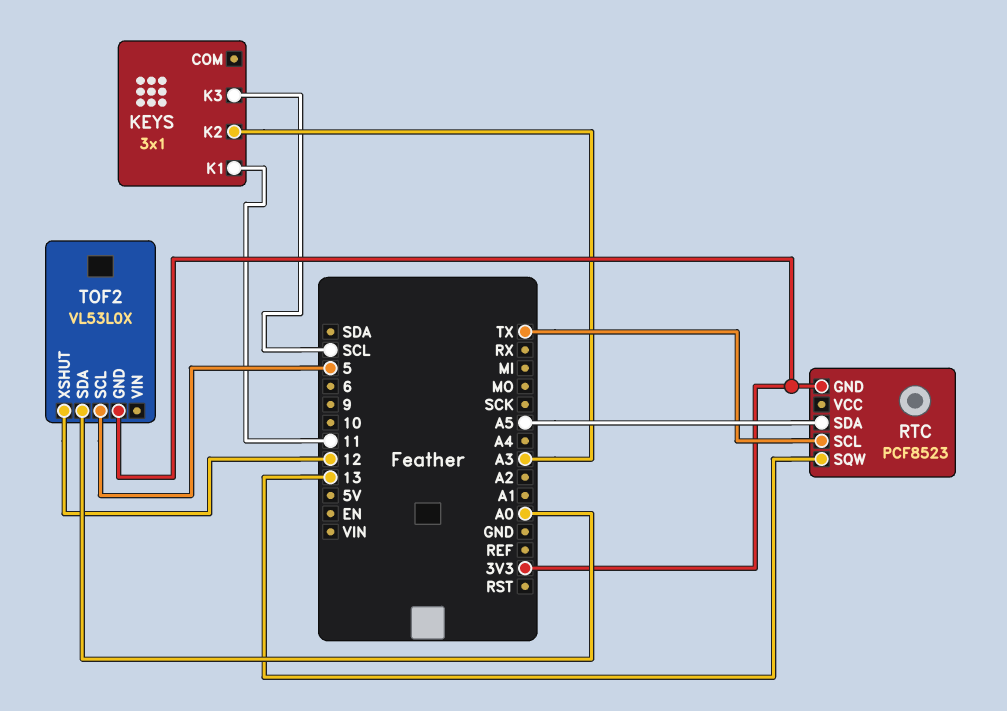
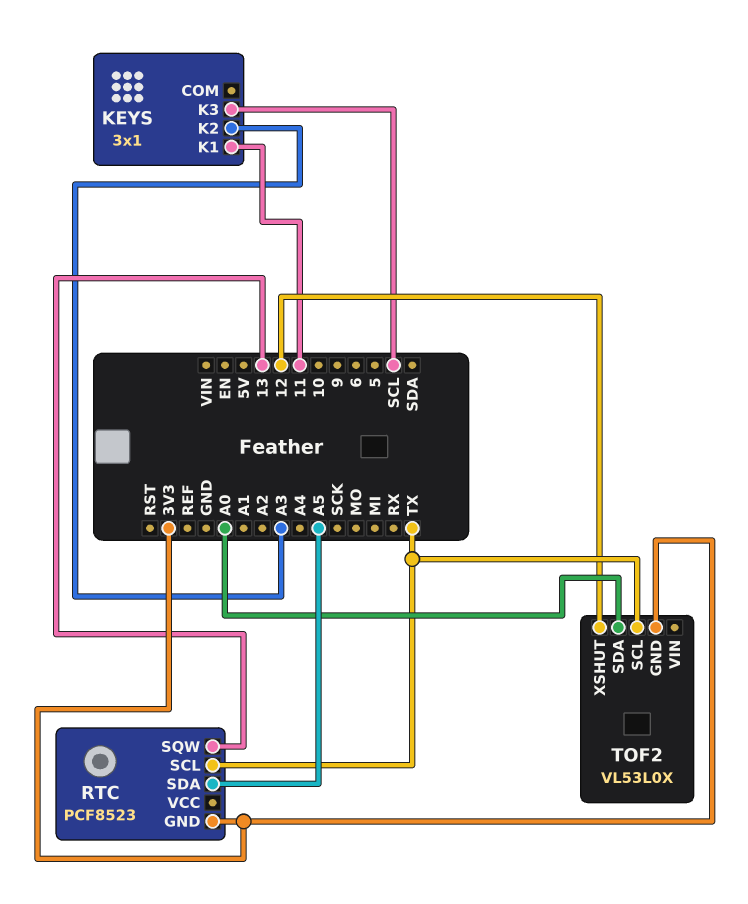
TOF2 pin SCL: 5 -> TX

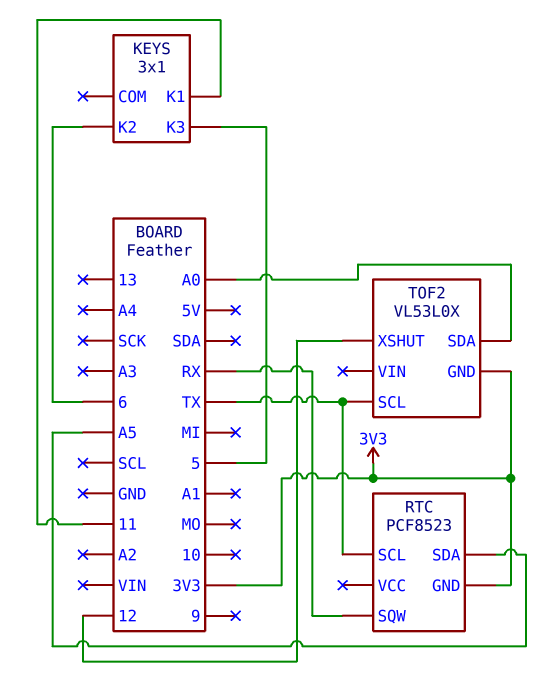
KEYS pin K2: A3 -> 6
KEYS pin K3: SCL -> 5
RTC pin SQW: 13 -> RX

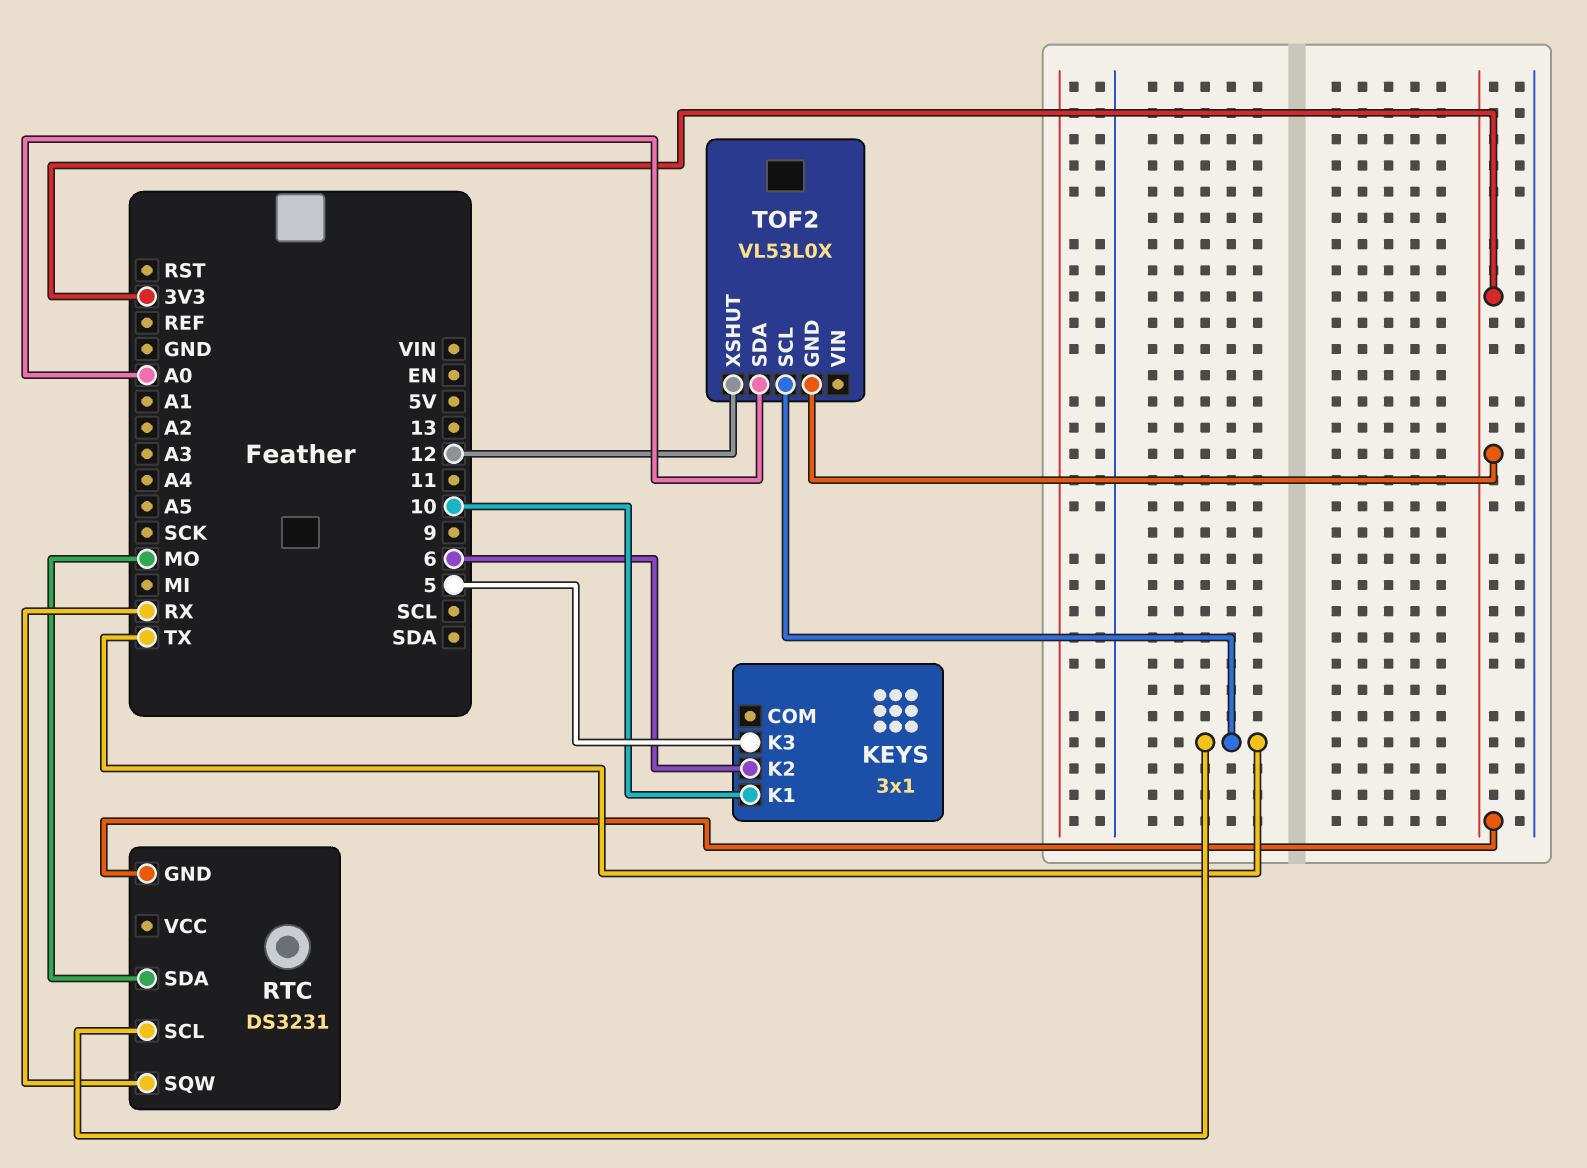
KEYS pin K1: 11 -> 10
RTC: PCF8523 -> DS3231
RTC pin SDA: A5 -> MO

